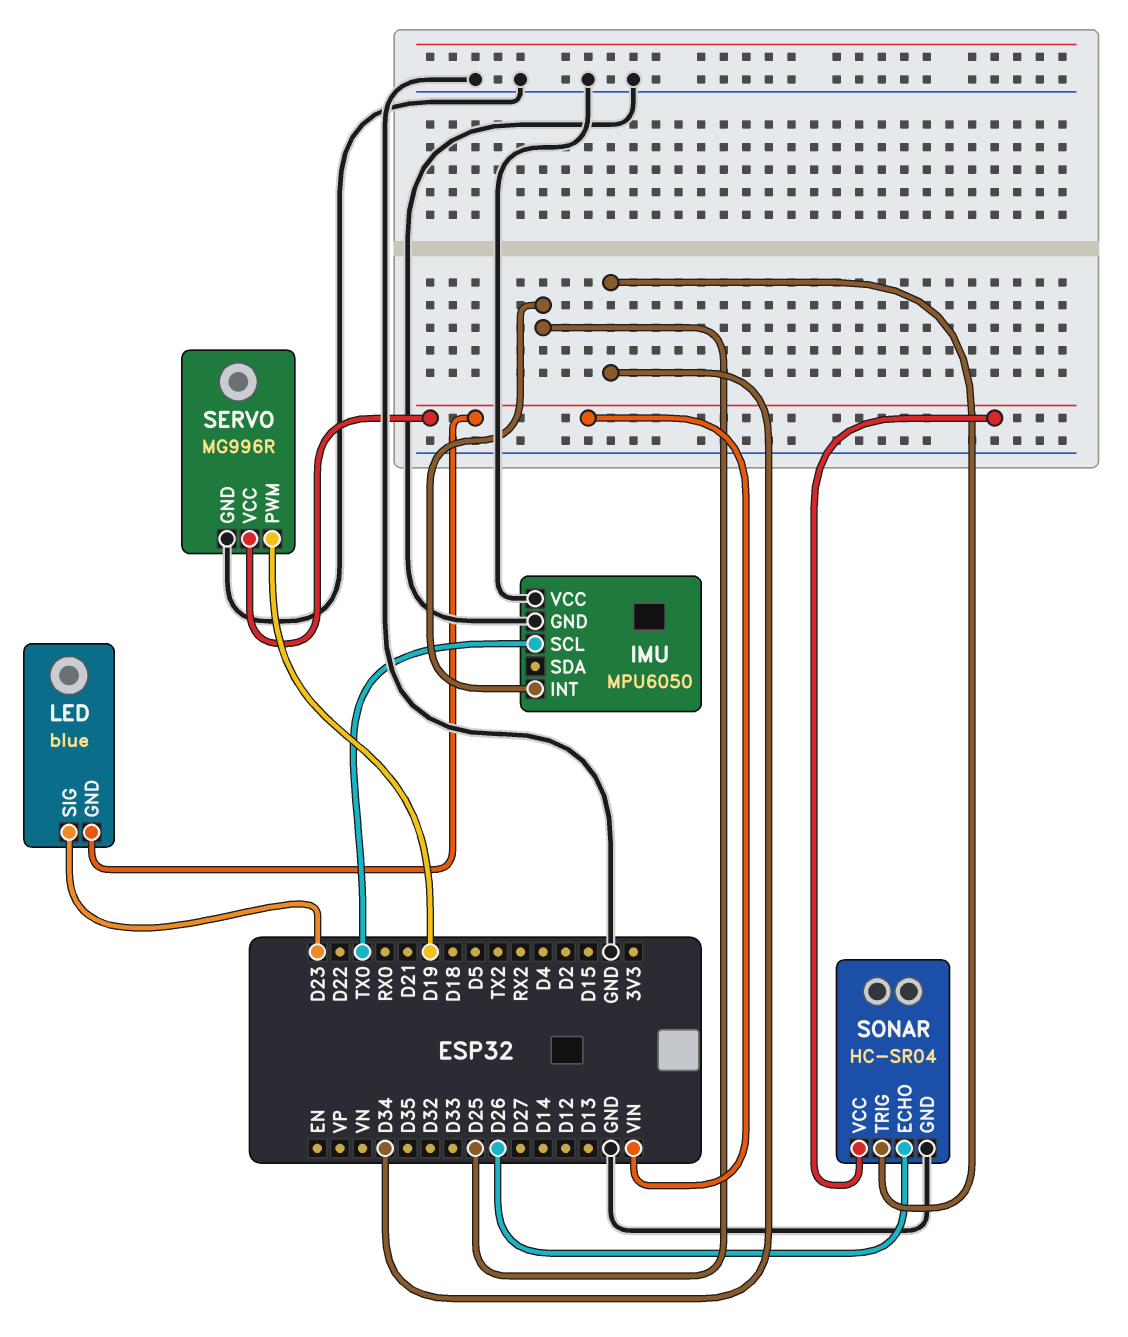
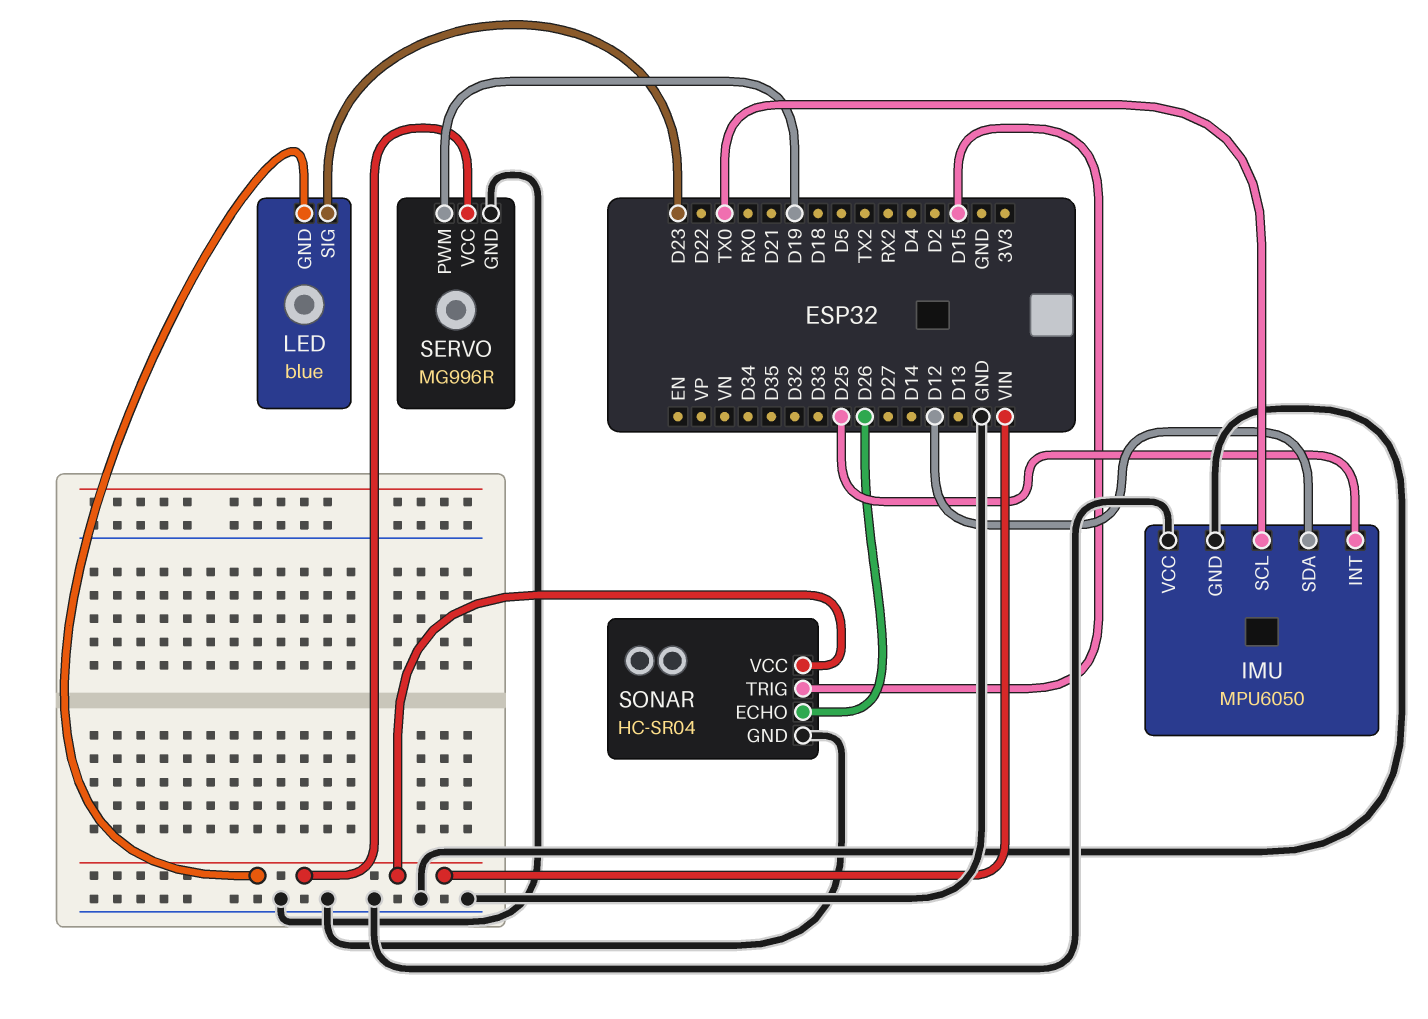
IMU pin SDA: none -> D12
SONAR pin TRIG: D34 -> D15

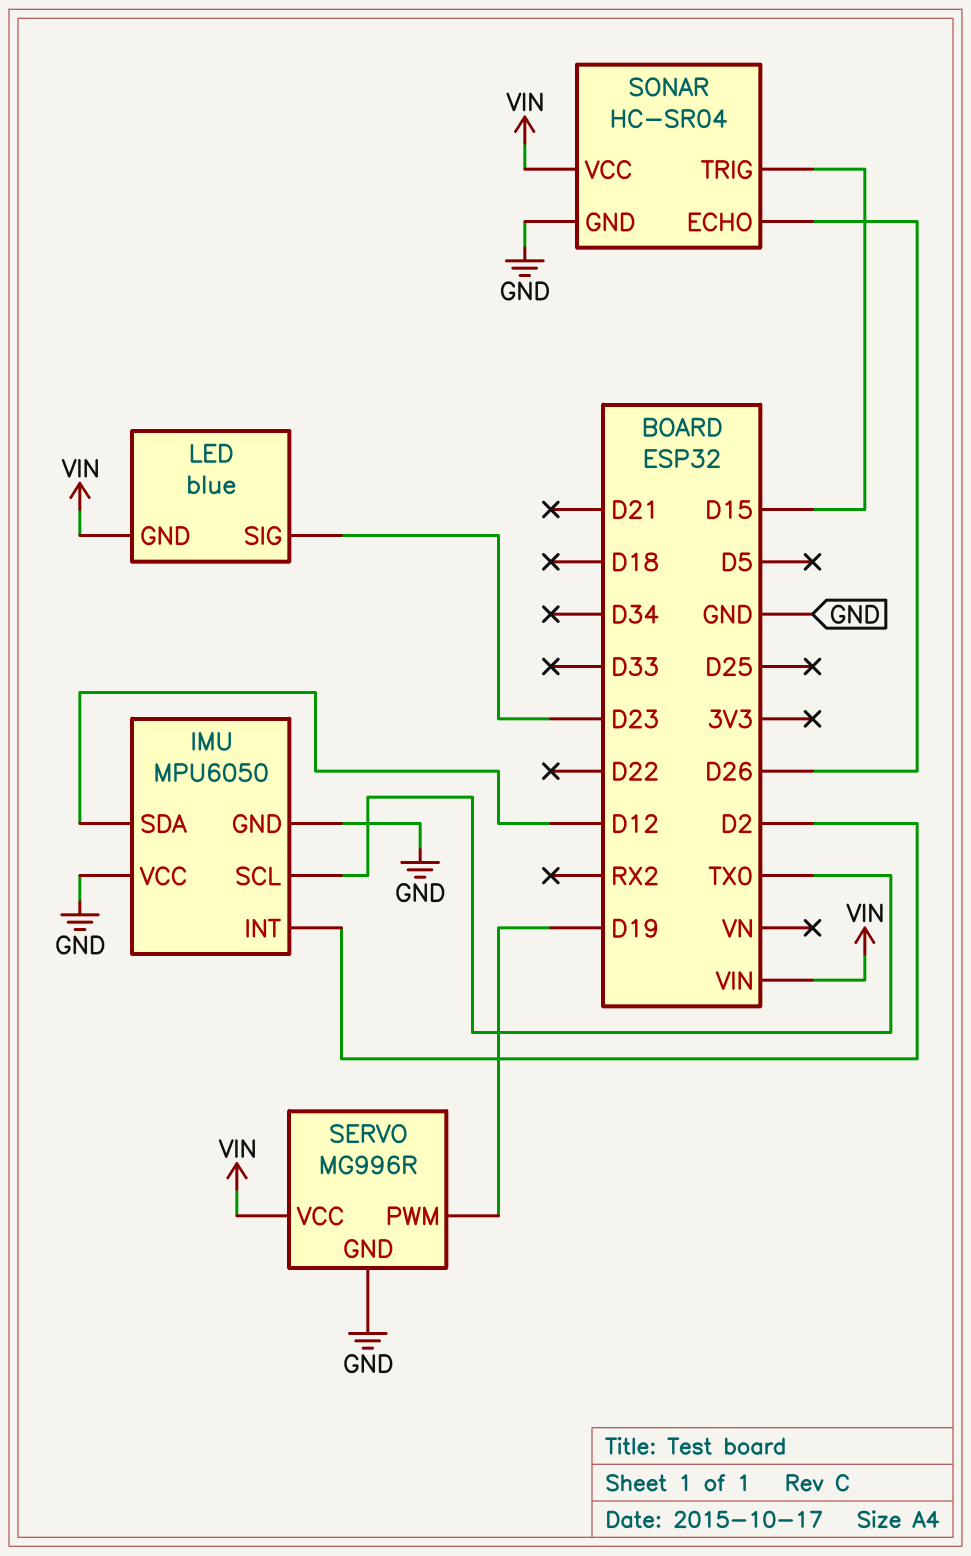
IMU pin INT: D25 -> D2

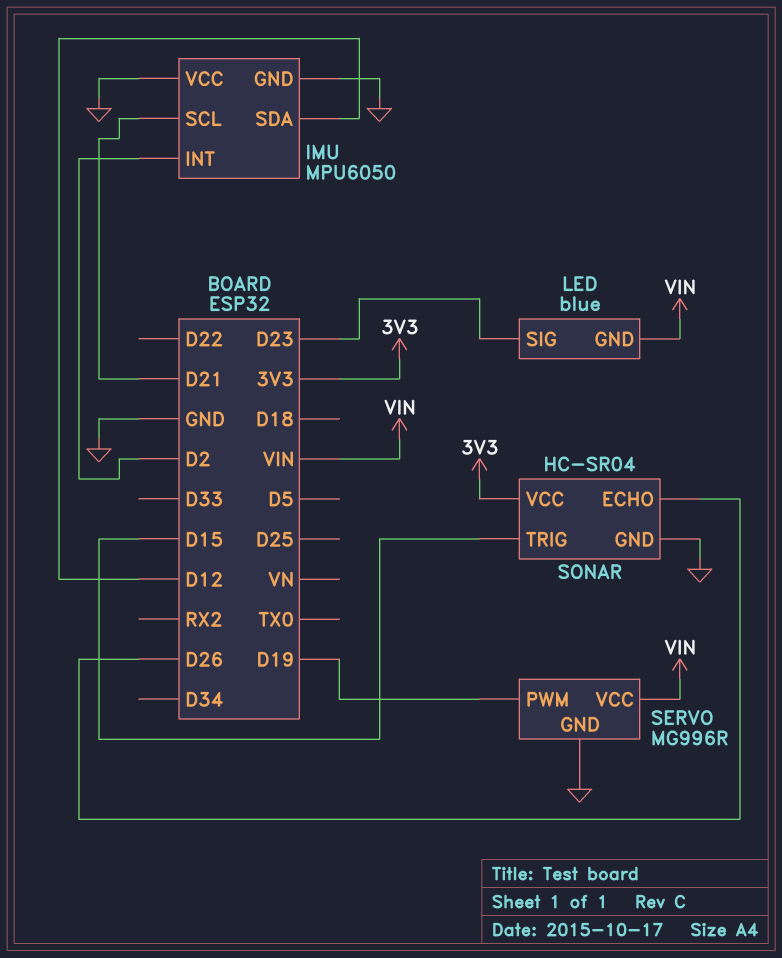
IMU pin SCL: TX0 -> D21
SONAR pin VCC: VIN -> 3V3

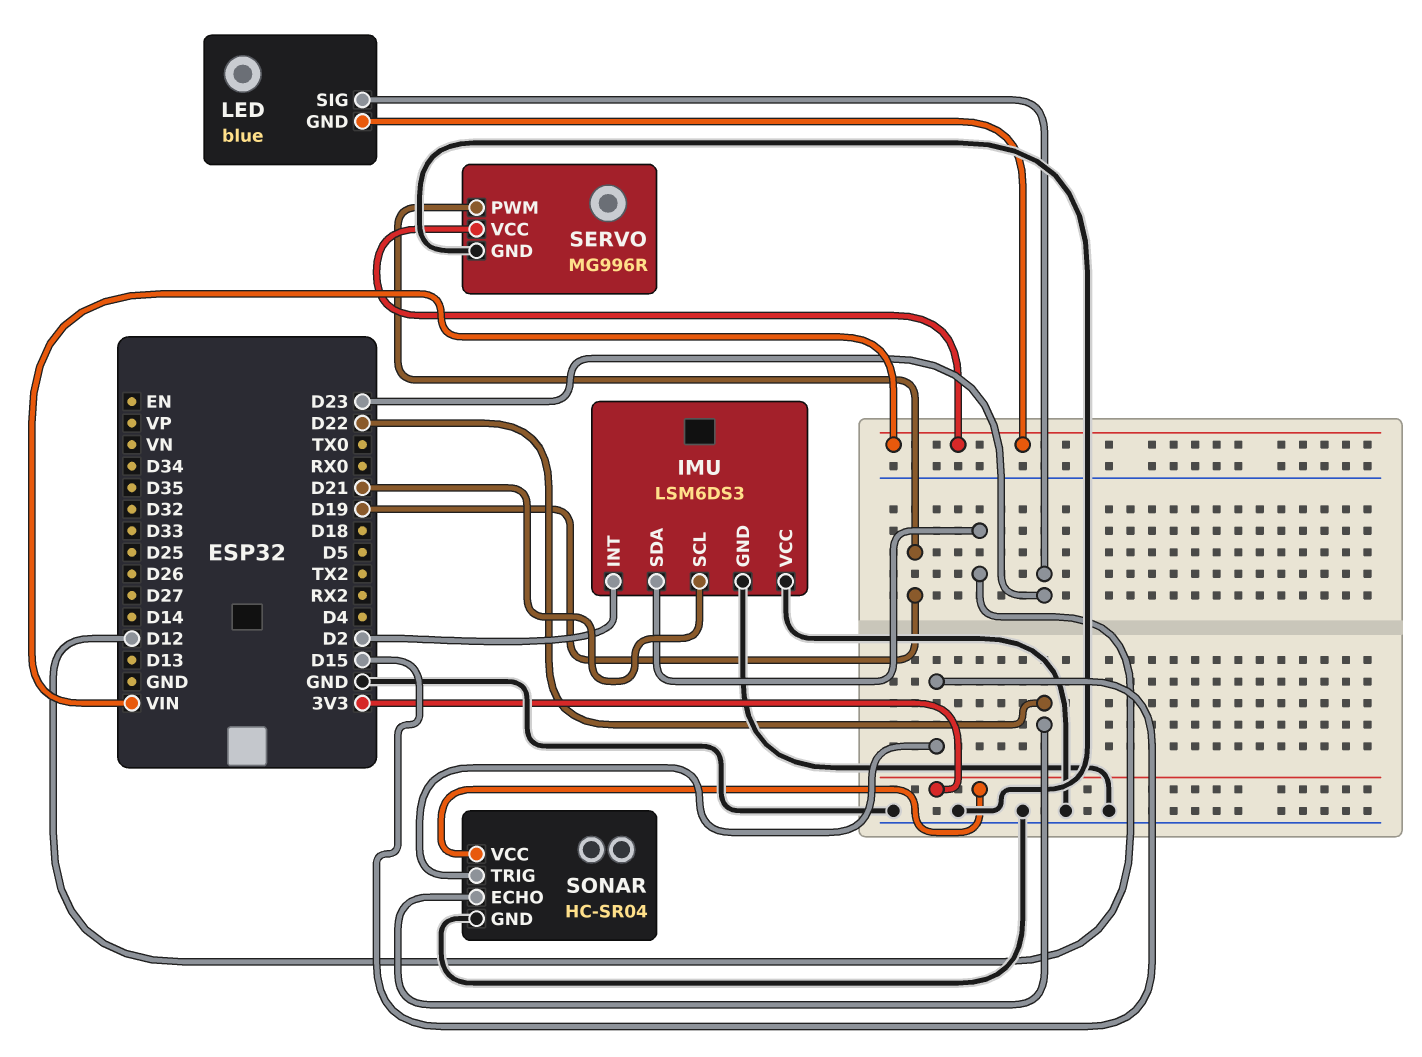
IMU: MPU6050 -> LSM6DS3
SONAR pin ECHO: D26 -> D22

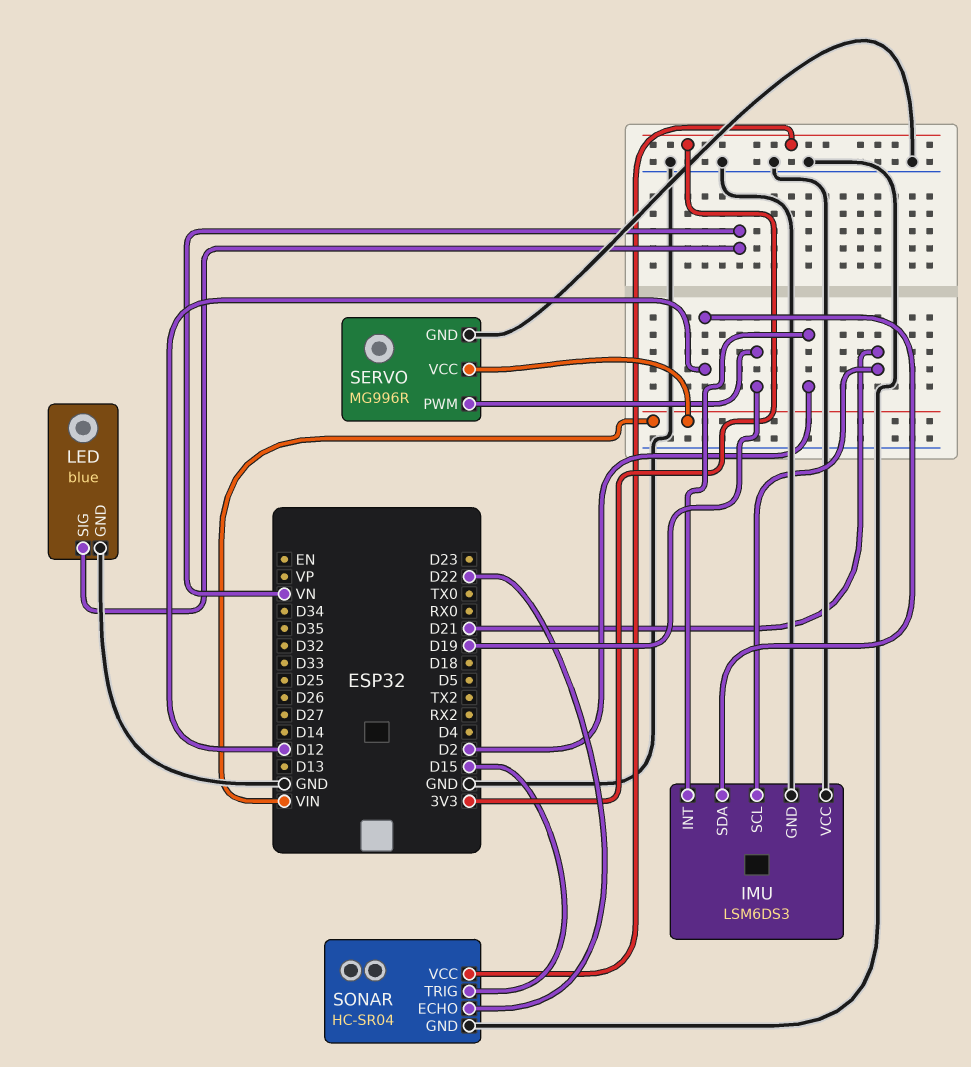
LED pin GND: VIN -> GND
LED pin SIG: D23 -> VN

